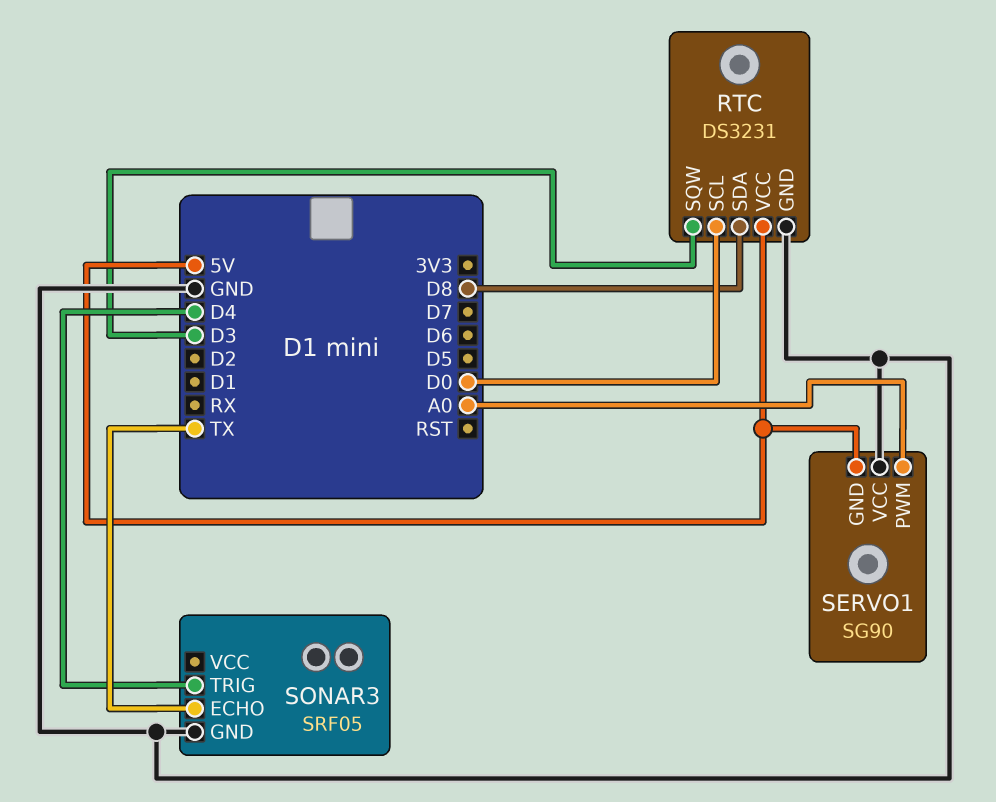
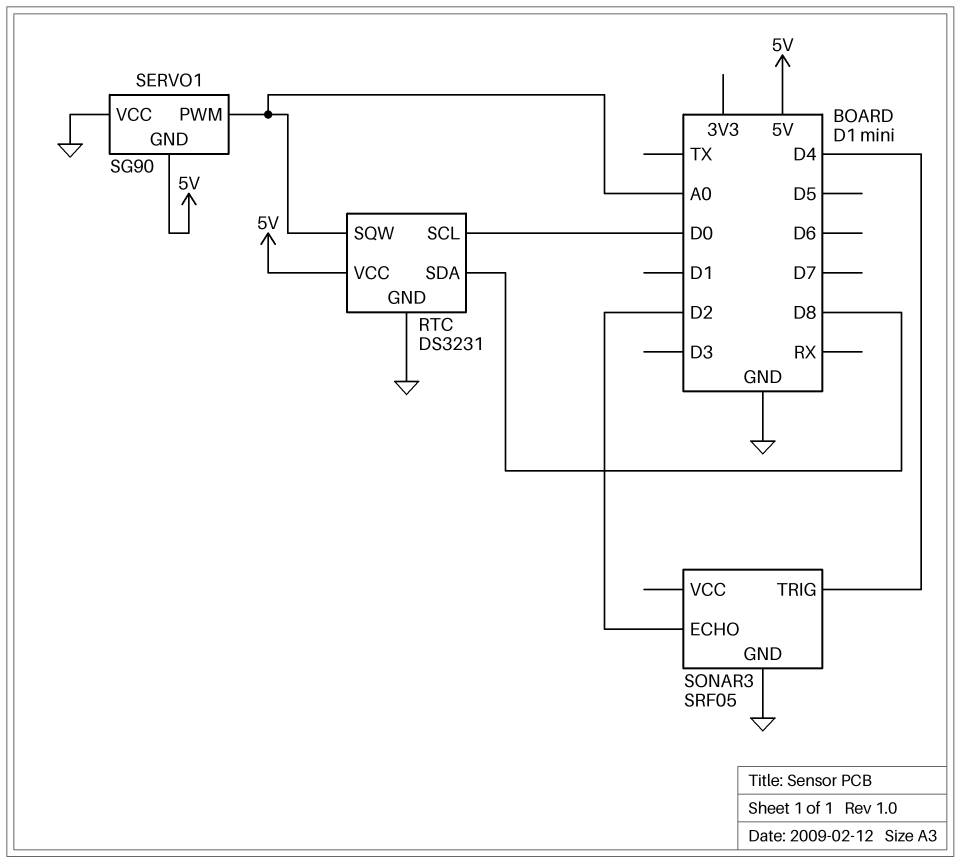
RTC pin SQW: D3 -> A0
SONAR3 pin ECHO: TX -> D2

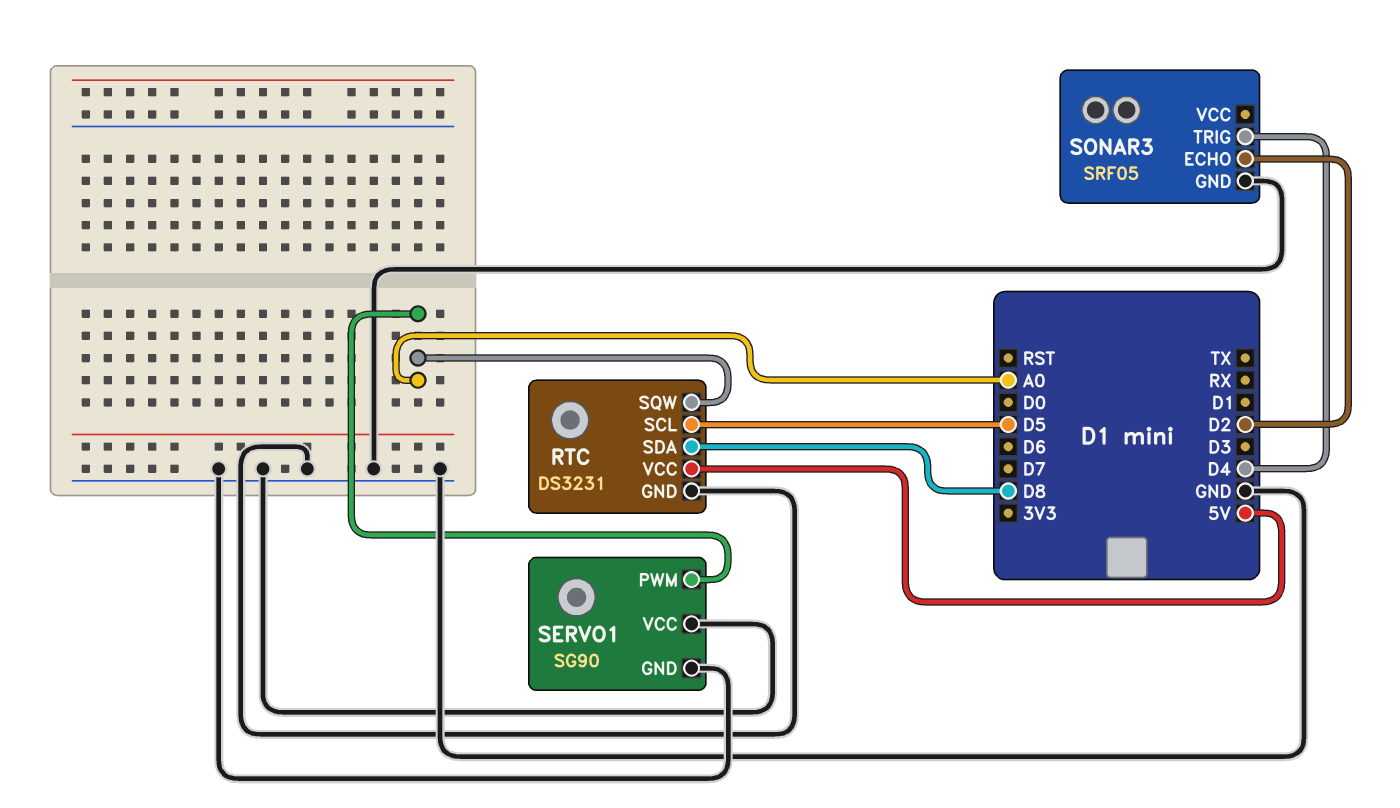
RTC pin SCL: D0 -> D5
SERVO1 pin GND: 5V -> GND

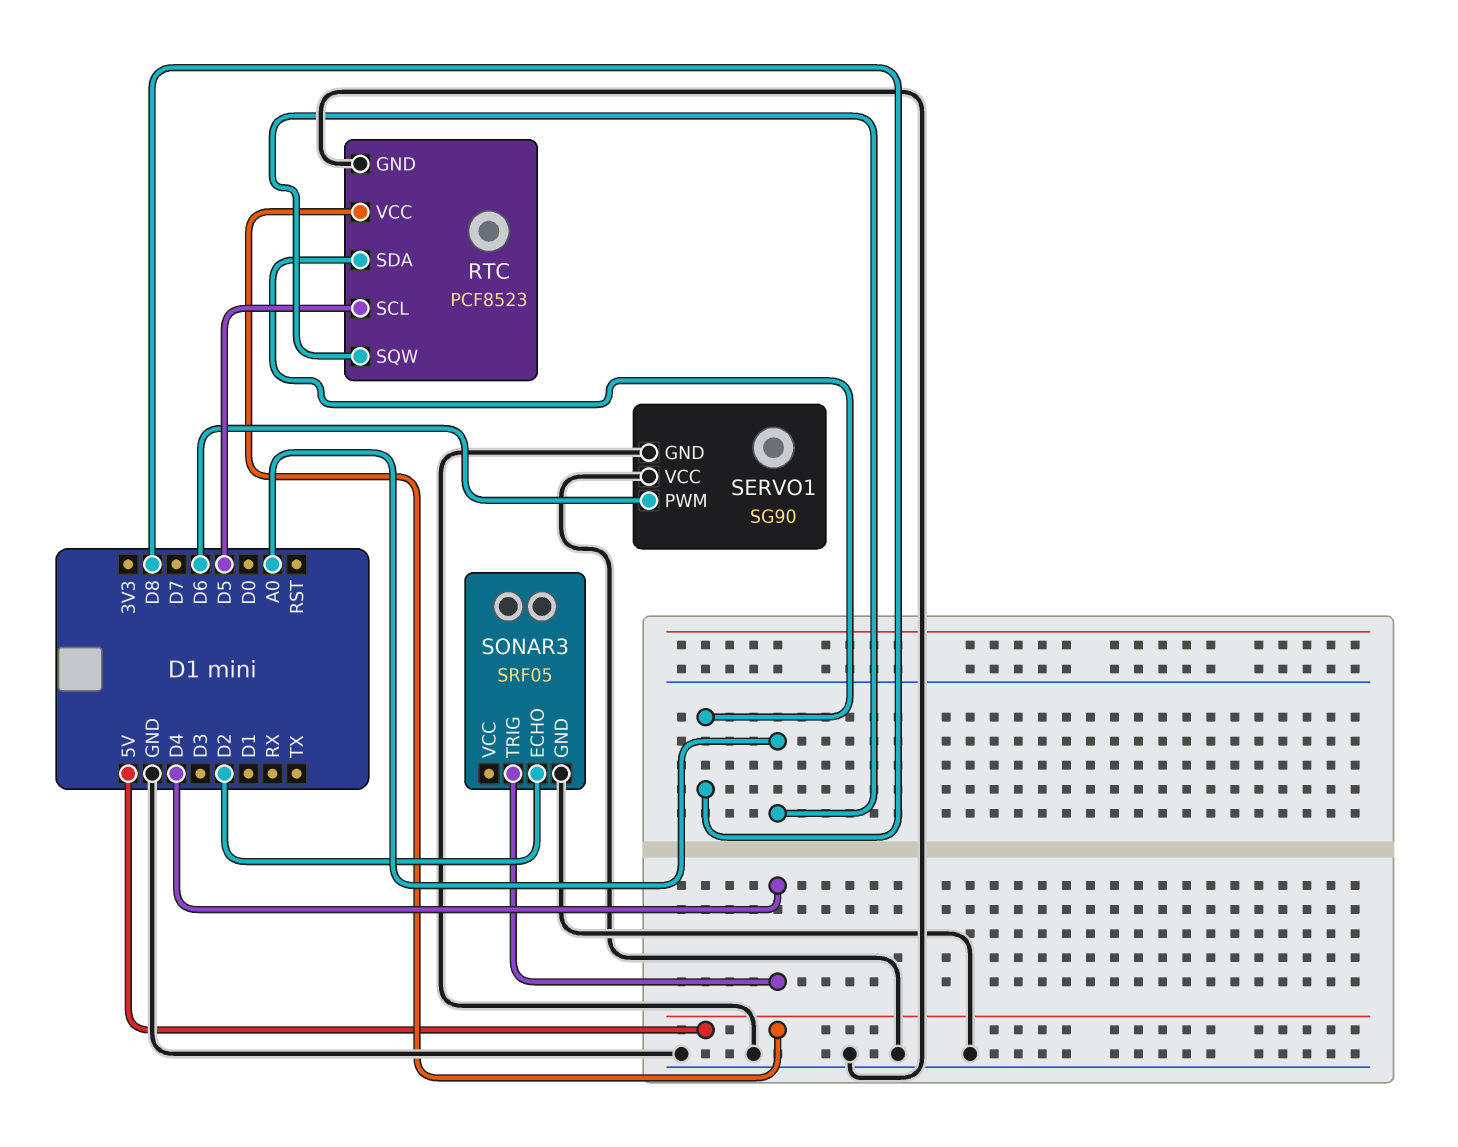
RTC: DS3231 -> PCF8523
SERVO1 pin PWM: A0 -> D6

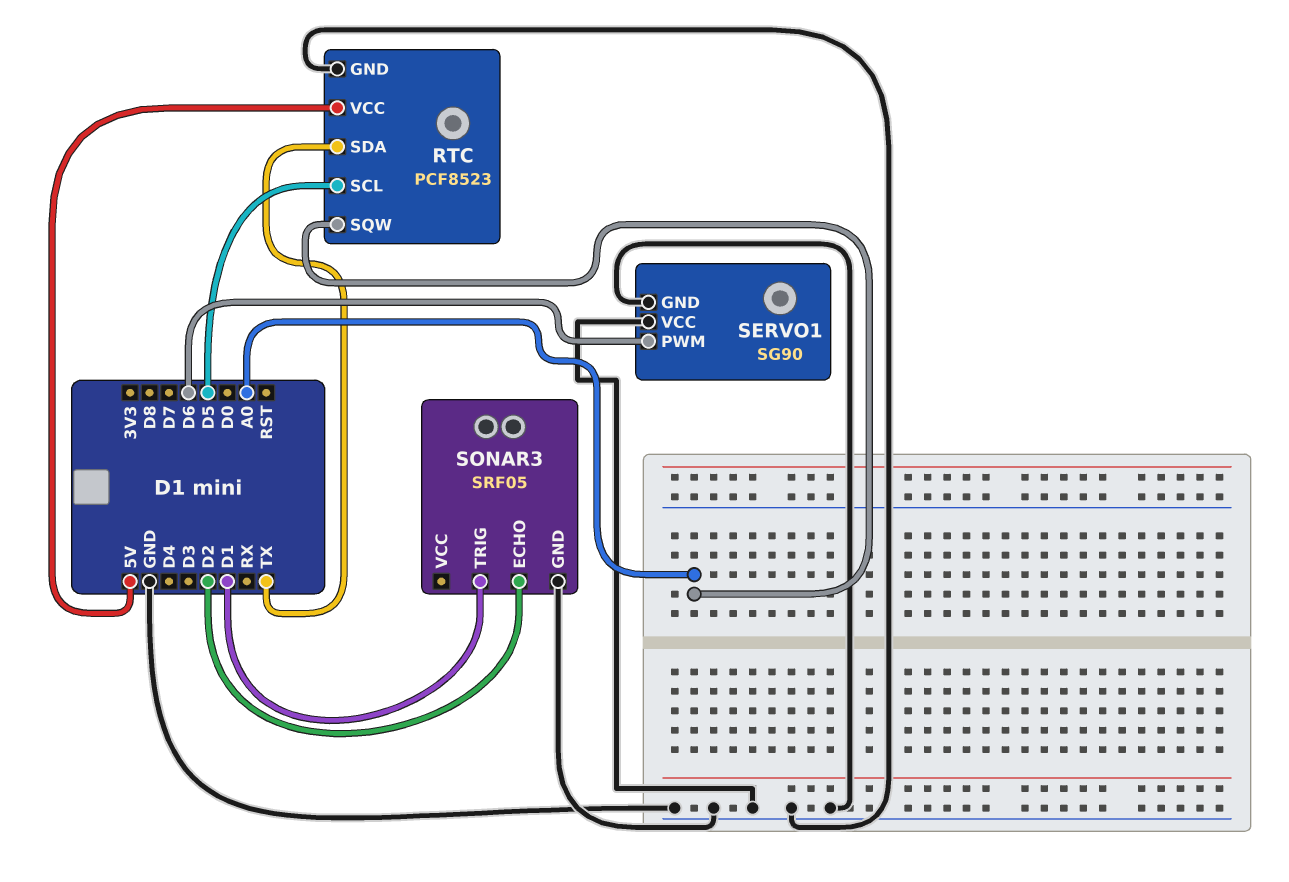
RTC pin SDA: D8 -> TX
SONAR3 pin TRIG: D4 -> D1

